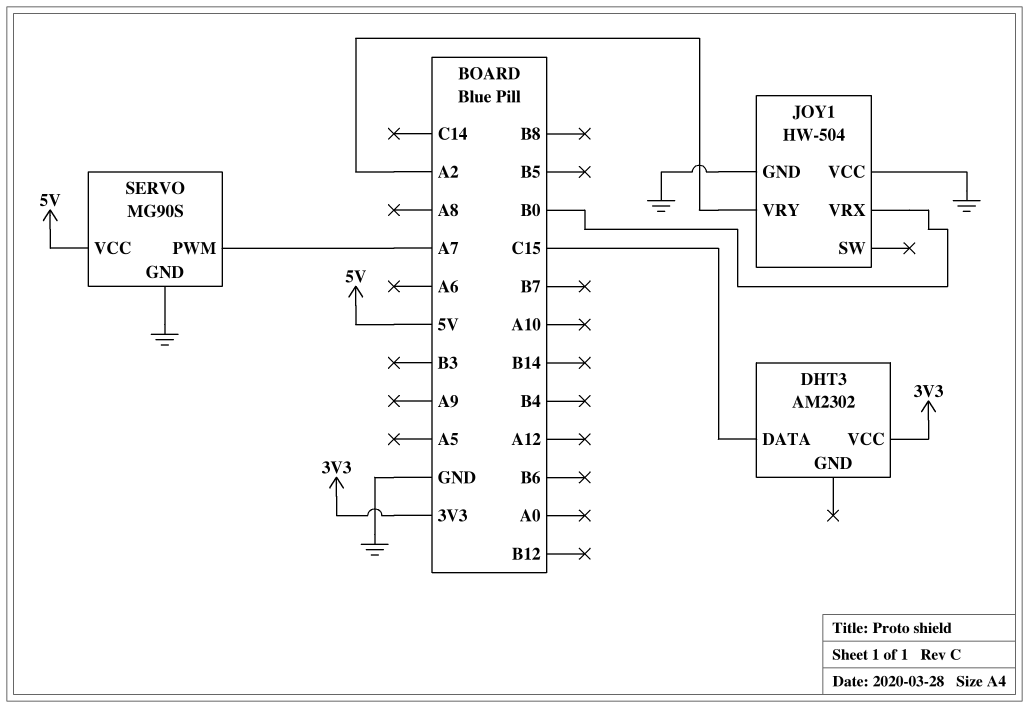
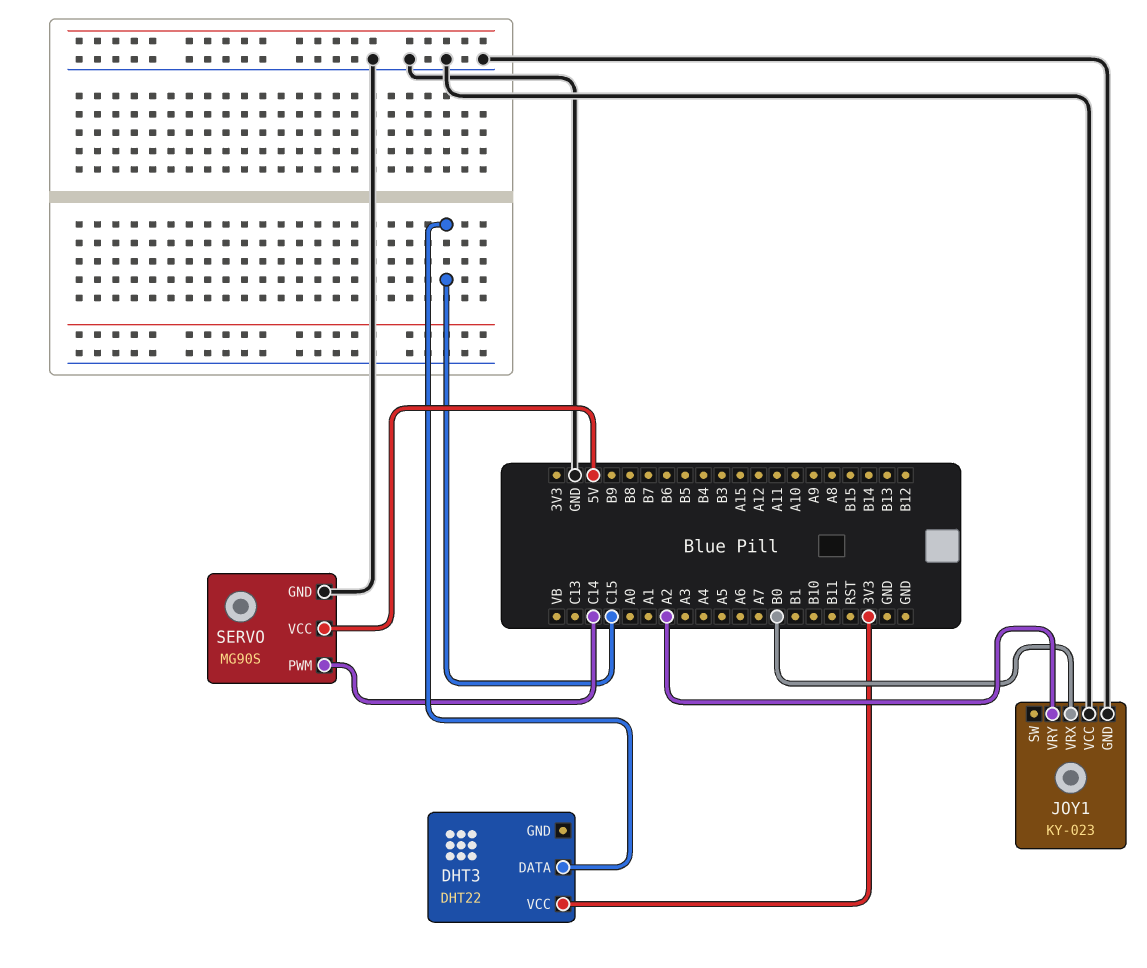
DHT3: AM2302 -> DHT22
JOY1: HW-504 -> KY-023
SERVO pin PWM: A7 -> C14

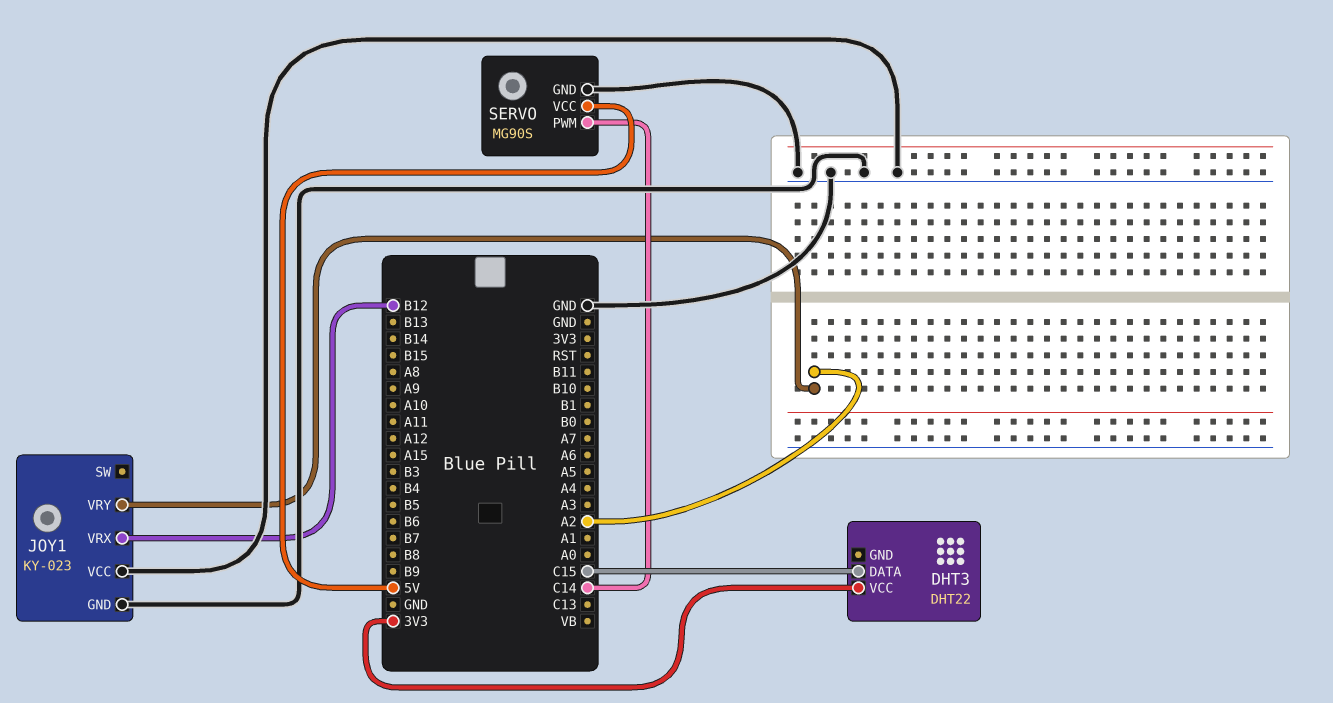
JOY1 pin VRX: B0 -> B12

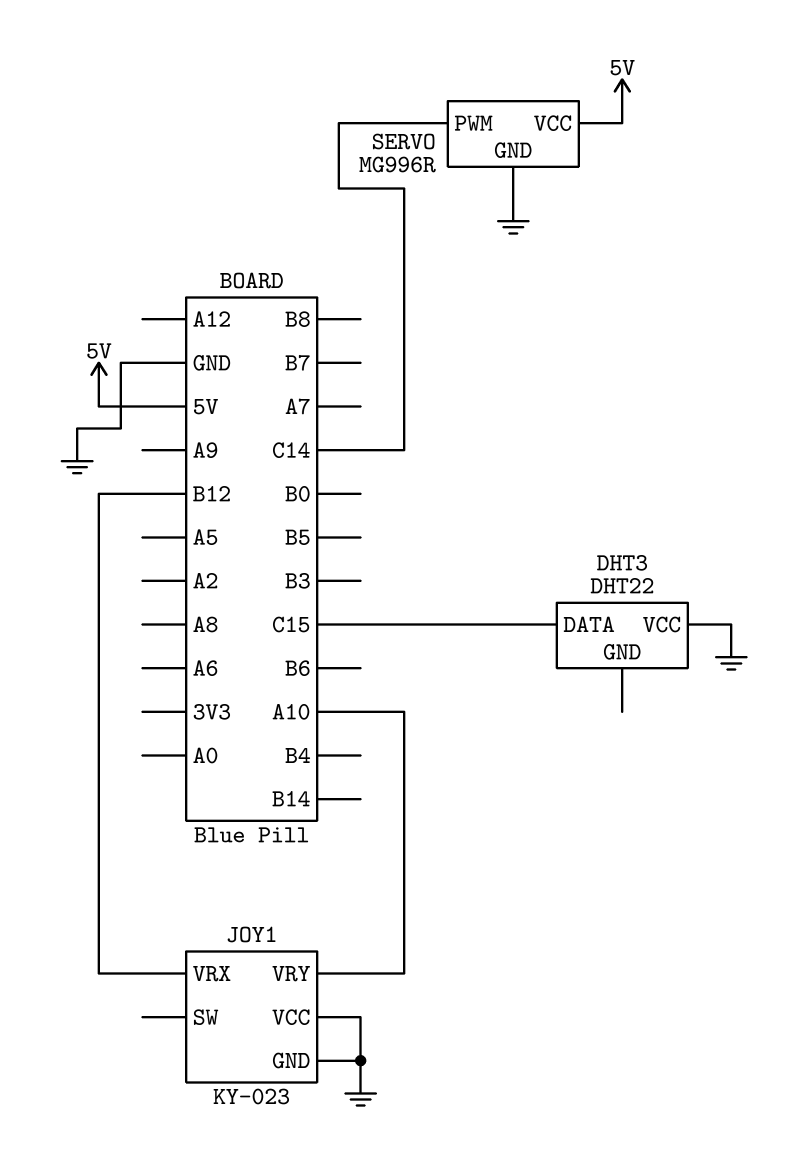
DHT3 pin VCC: 3V3 -> GND
JOY1 pin VRY: A2 -> A10
SERVO: MG90S -> MG996R

